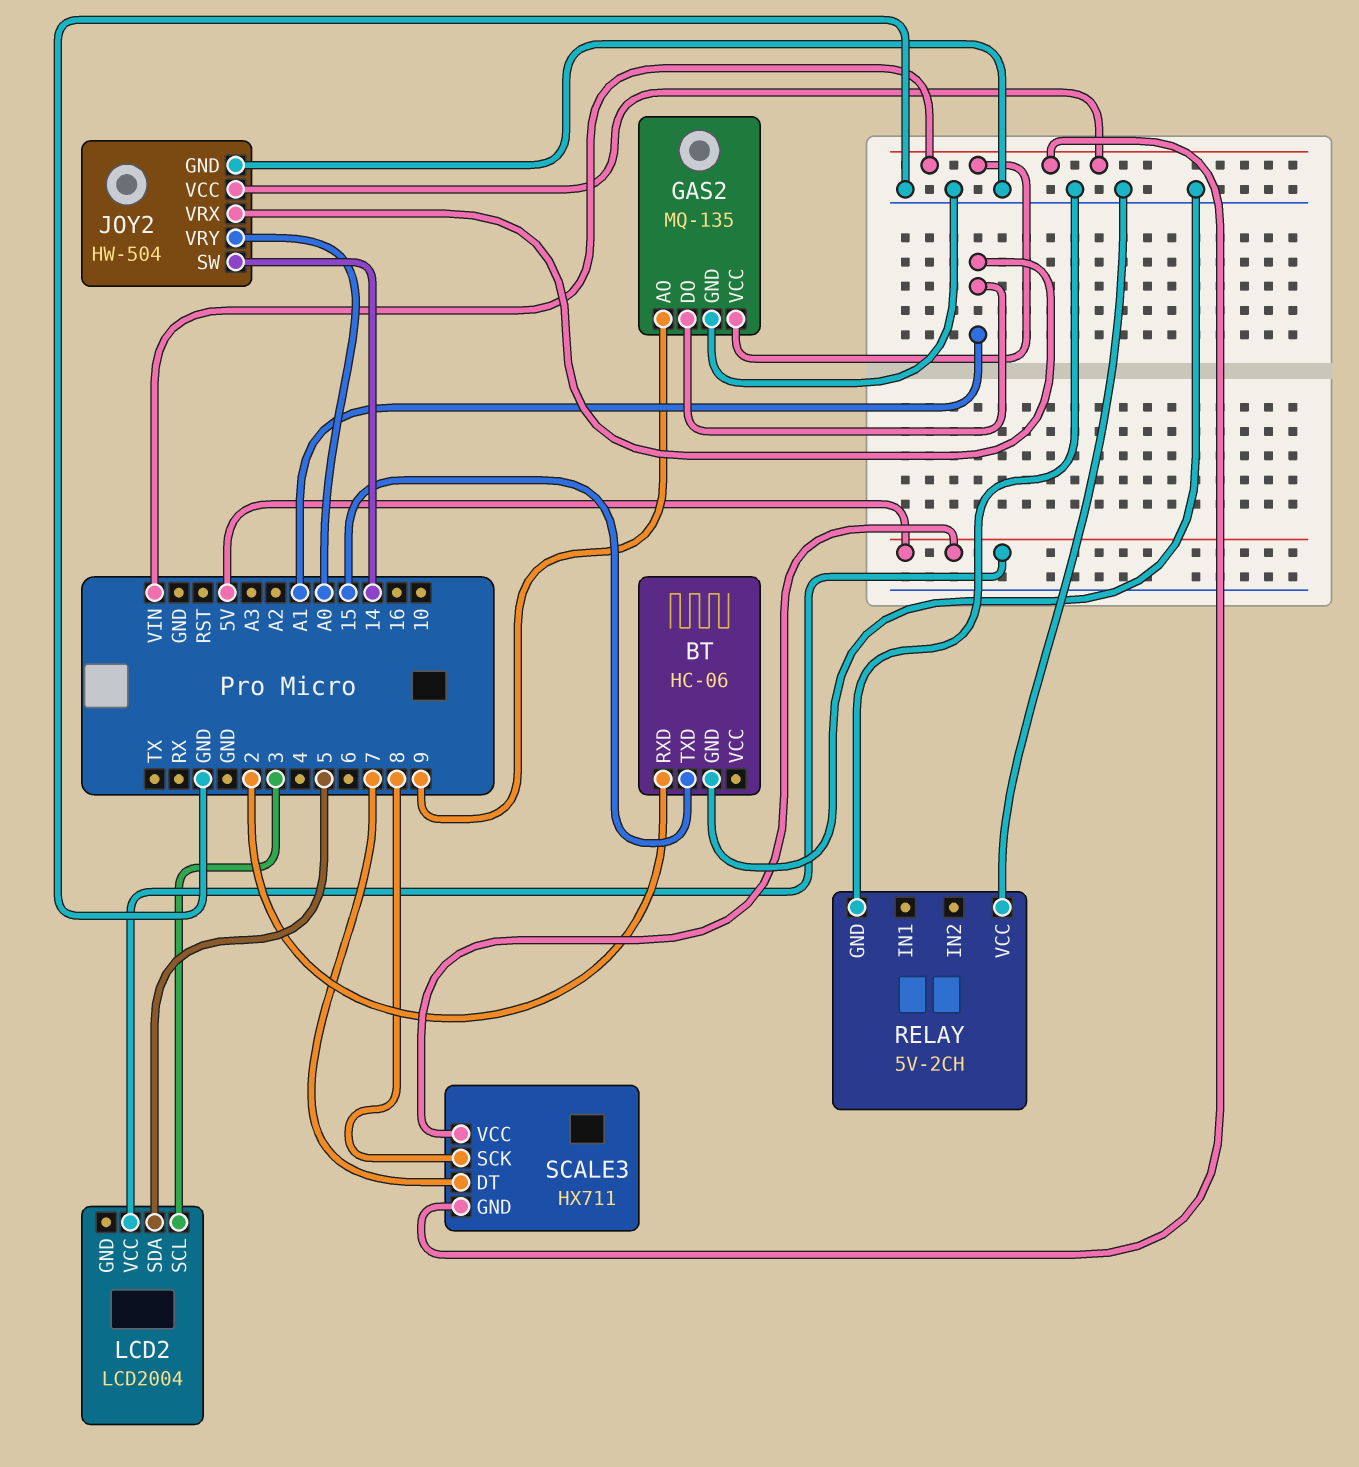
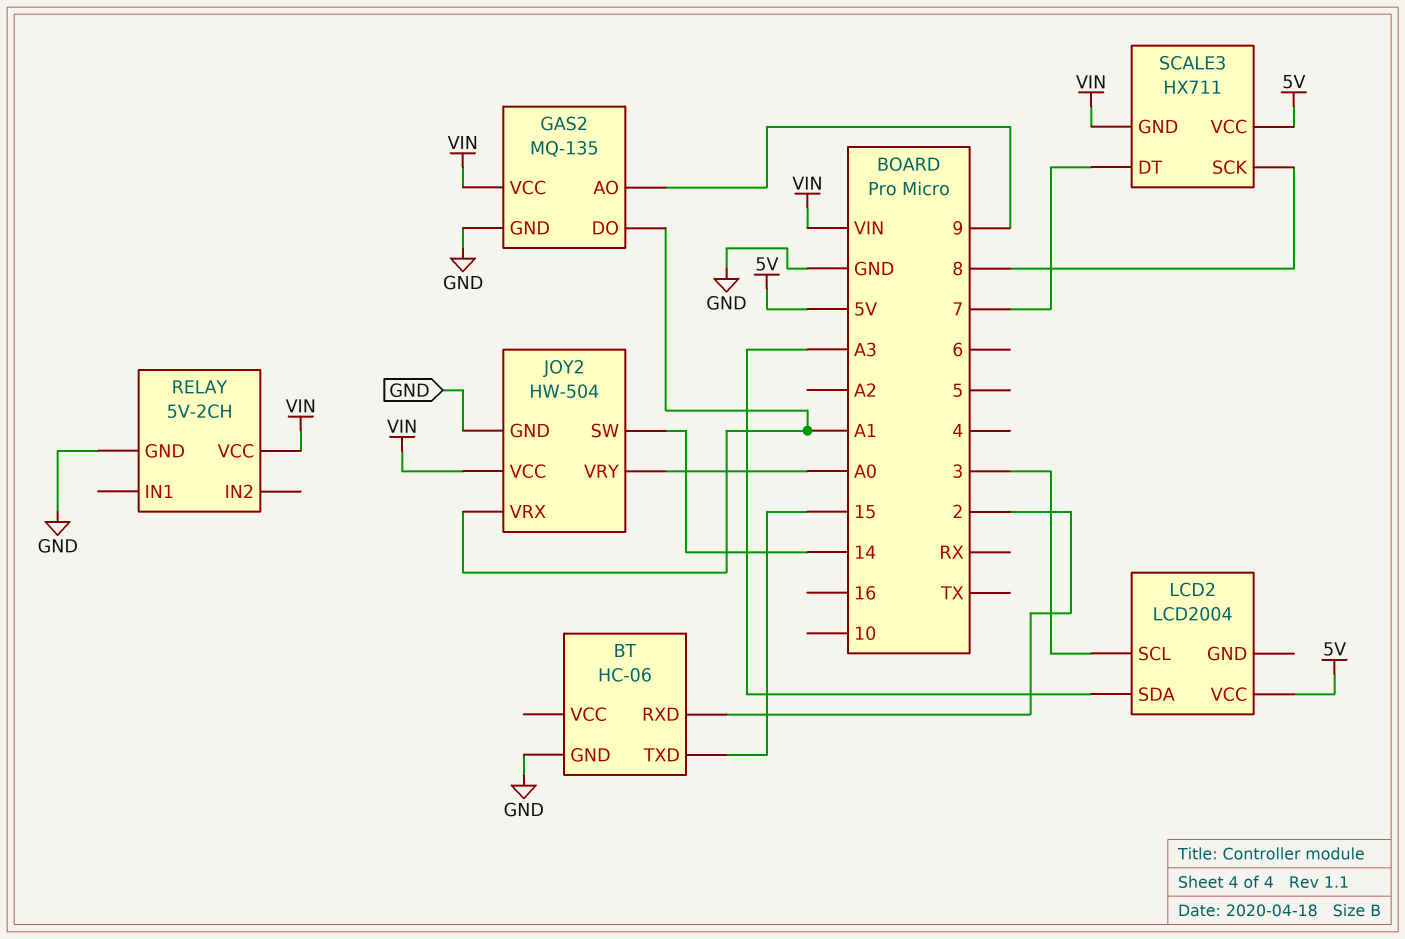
LCD2 pin SDA: 5 -> A3
RELAY pin VCC: GND -> VIN

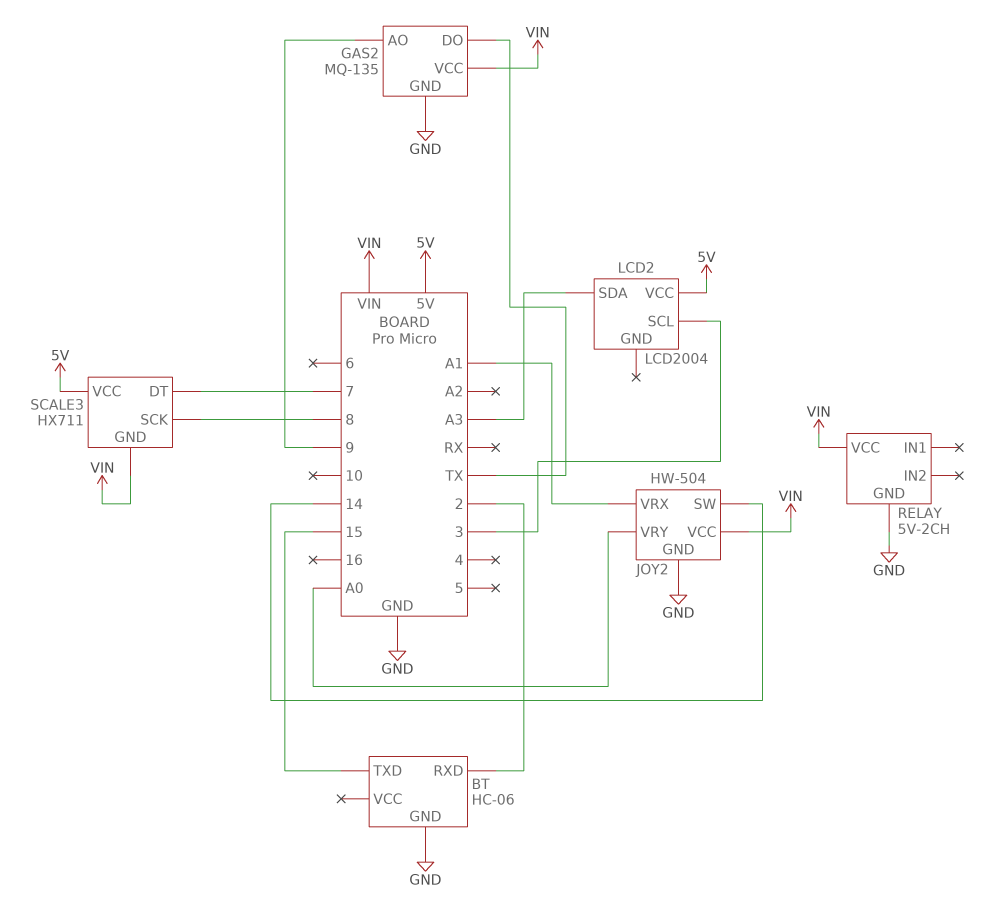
GAS2 pin DO: A1 -> TX

